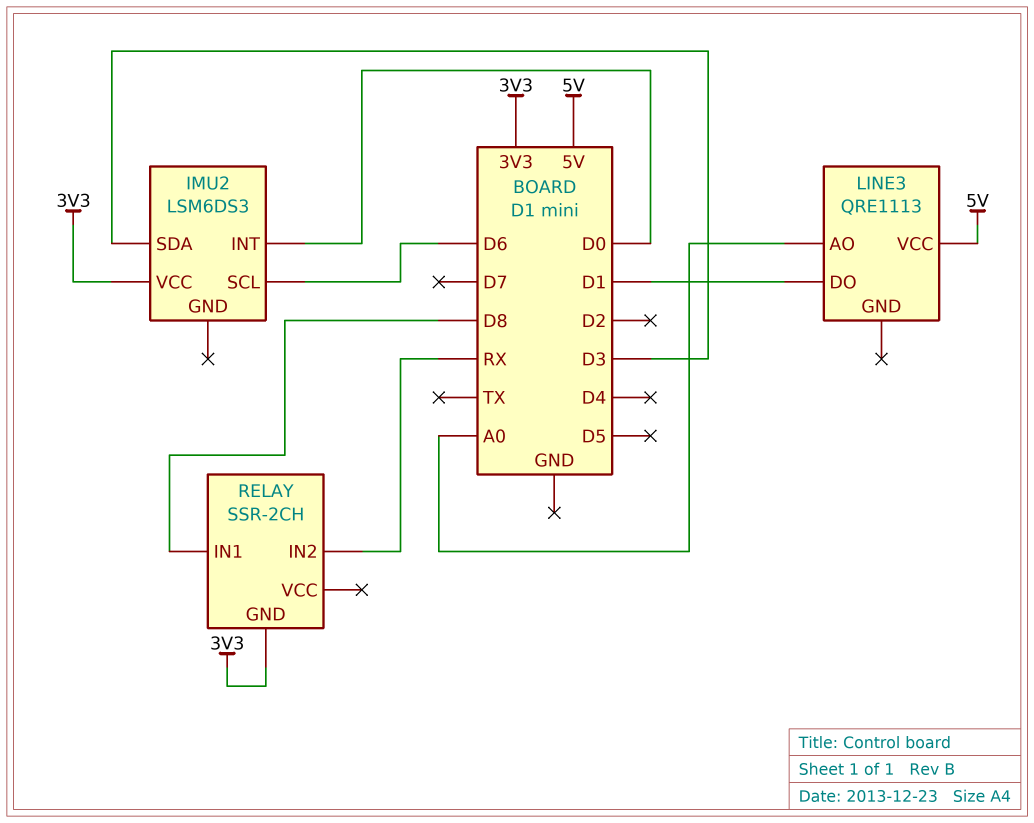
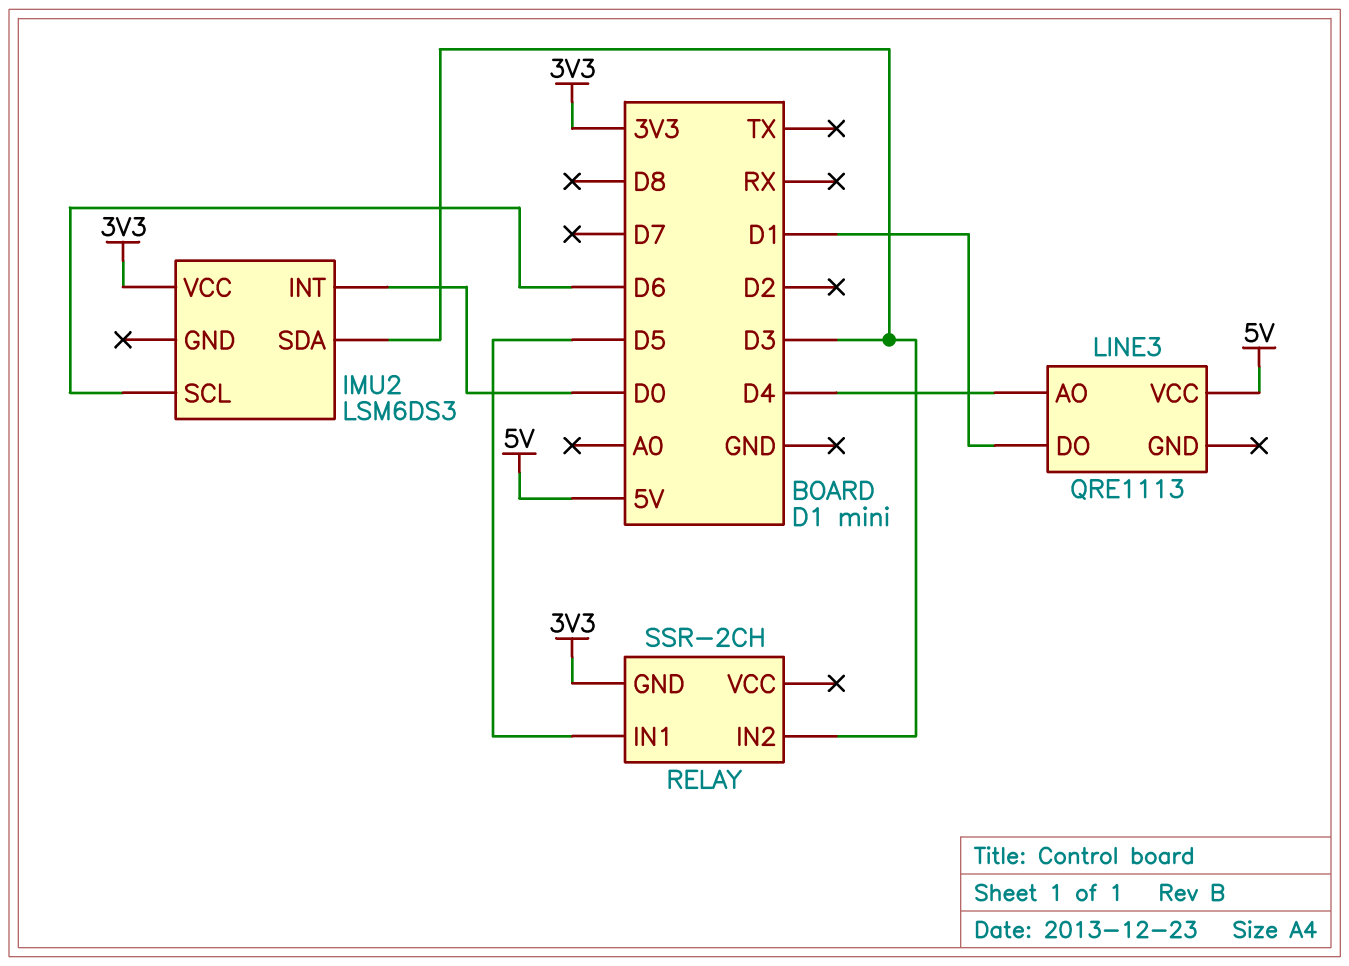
LINE3 pin AO: A0 -> D4
RELAY pin IN1: D8 -> D5
RELAY pin IN2: RX -> D3

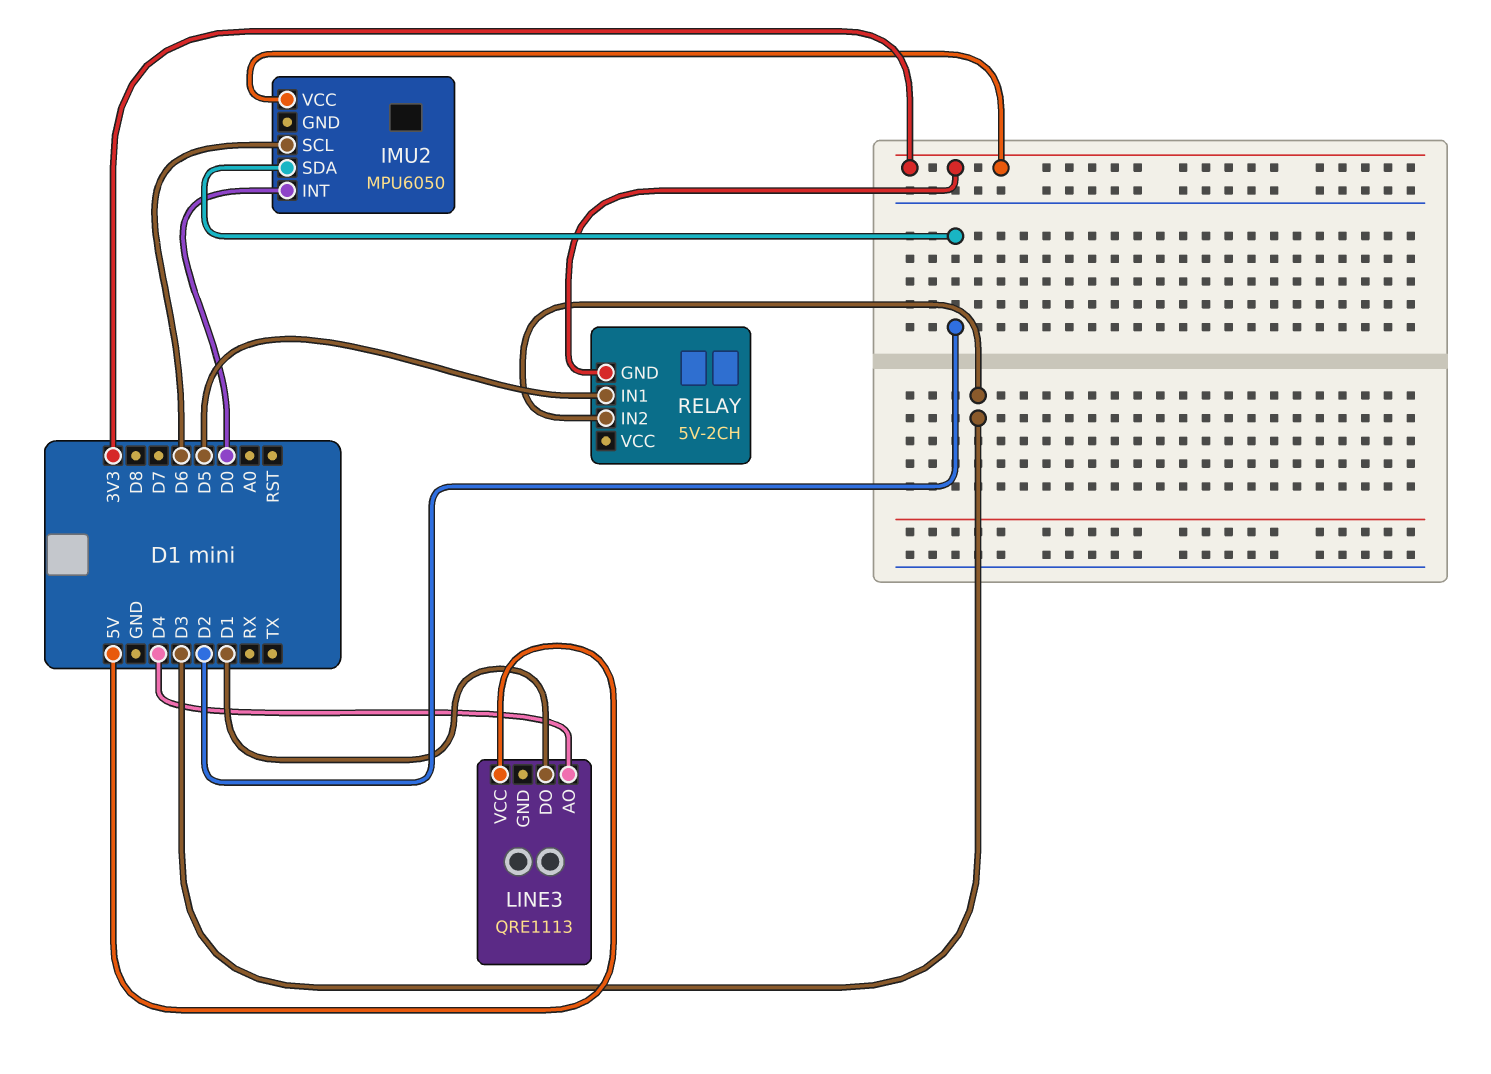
IMU2: LSM6DS3 -> MPU6050
IMU2 pin SDA: D3 -> D2
RELAY: SSR-2CH -> 5V-2CH

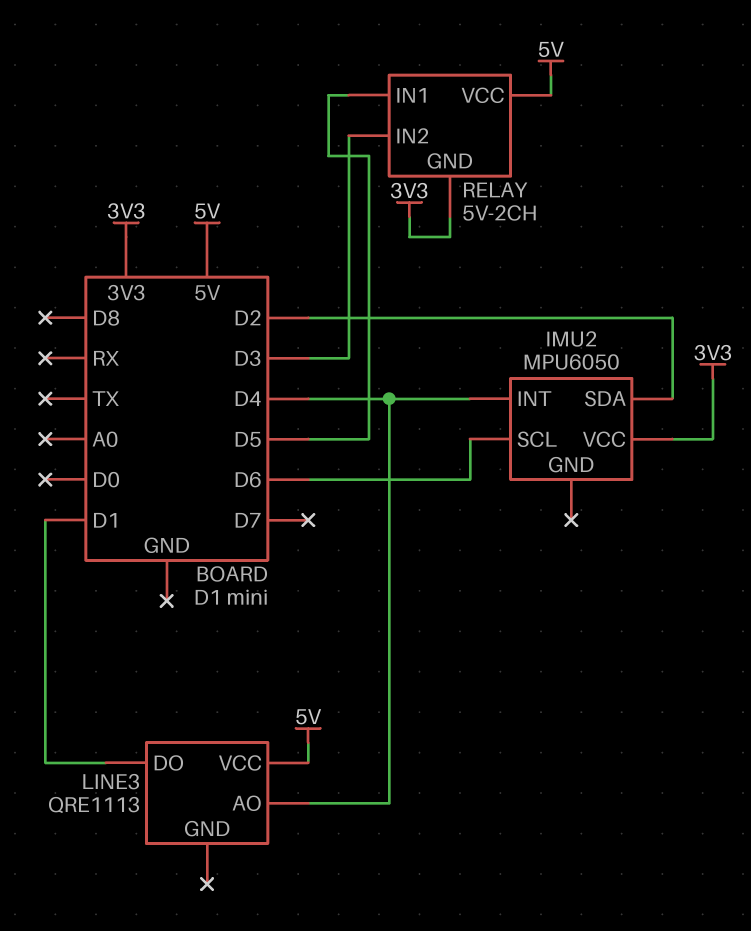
IMU2 pin INT: D0 -> D4
RELAY pin VCC: none -> 5V

